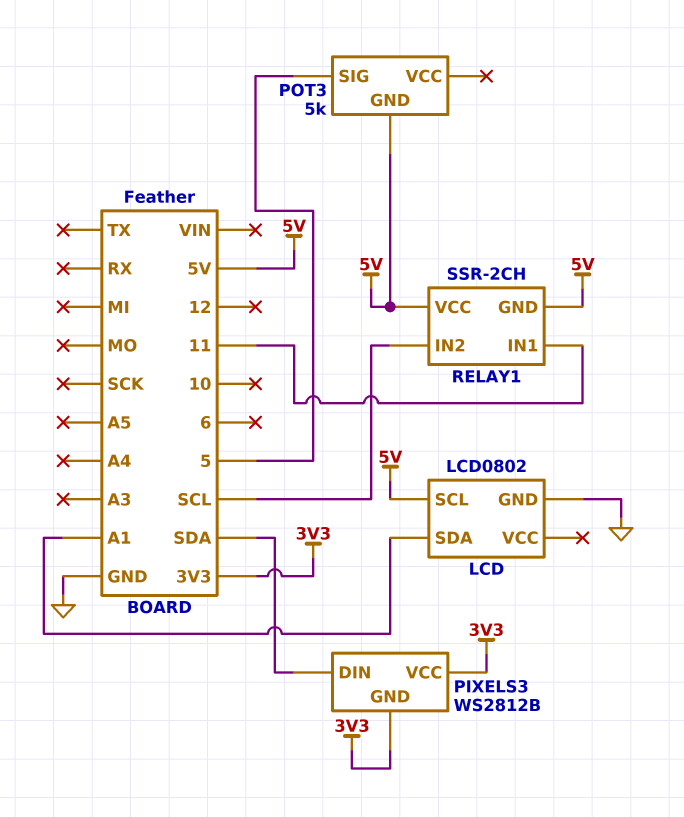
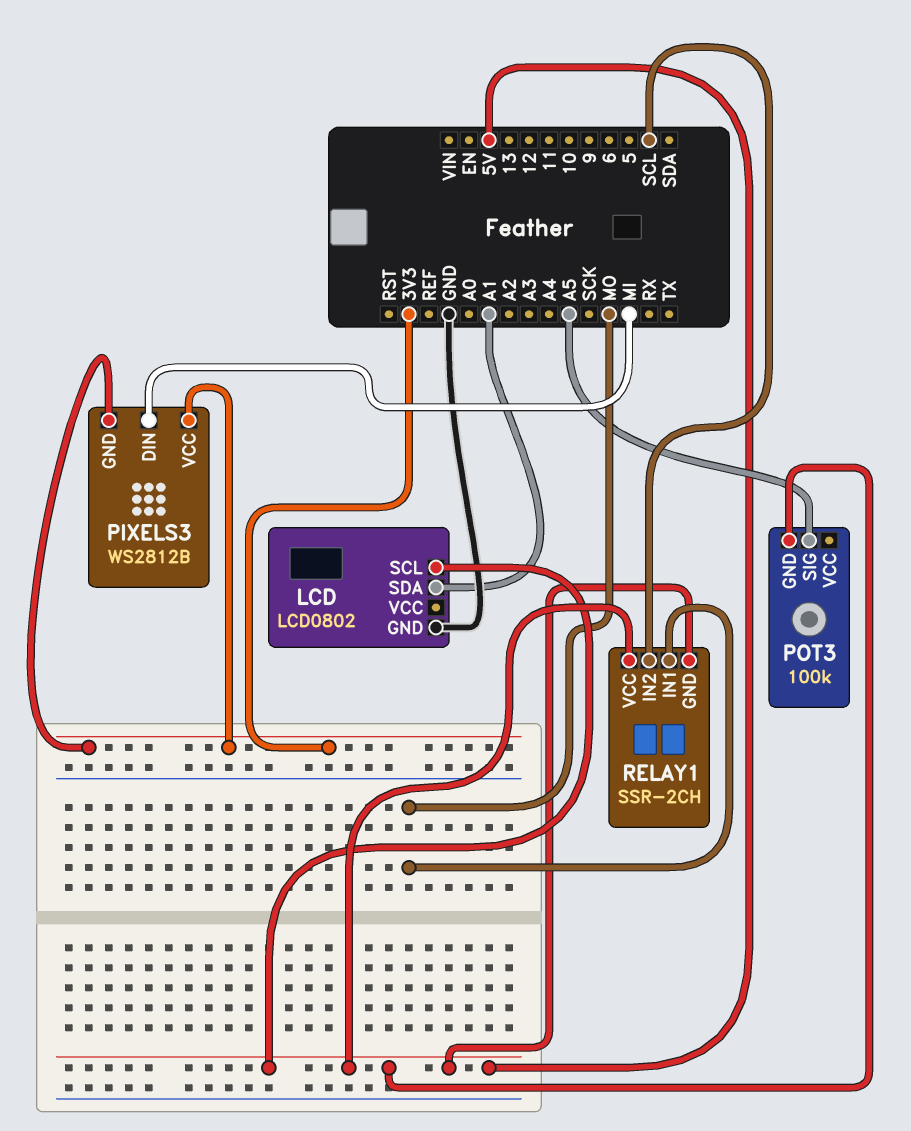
PIXELS3 pin DIN: SDA -> MI
POT3: 5k -> 100k
POT3 pin SIG: 5 -> A5
RELAY1 pin IN1: 11 -> MO

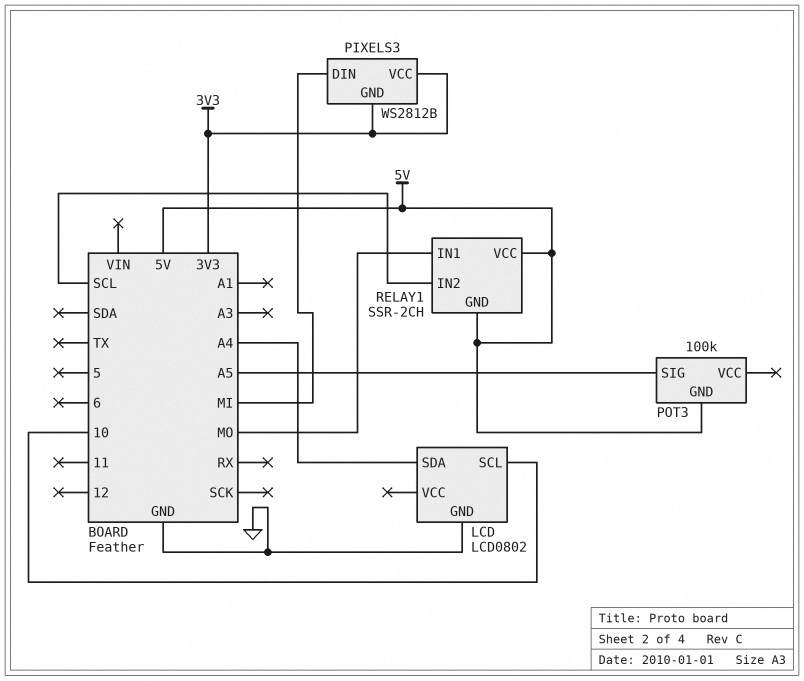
LCD pin SCL: 5V -> 10
LCD pin SDA: A1 -> A4

